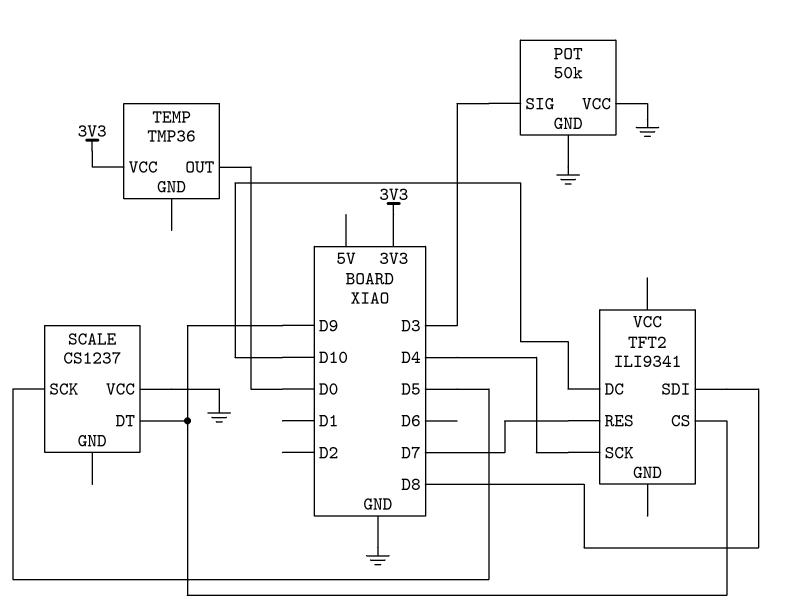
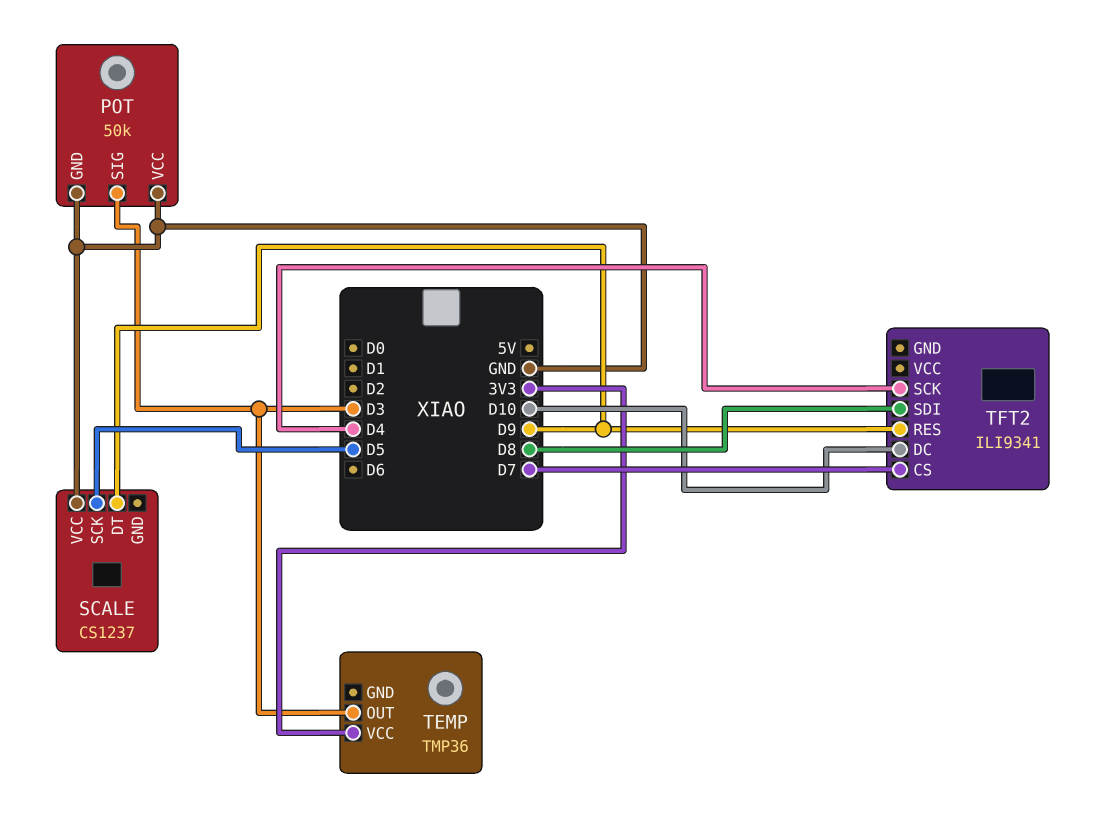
TEMP pin OUT: D0 -> D3
TFT2 pin CS: D9 -> D7
TFT2 pin RES: D7 -> D9

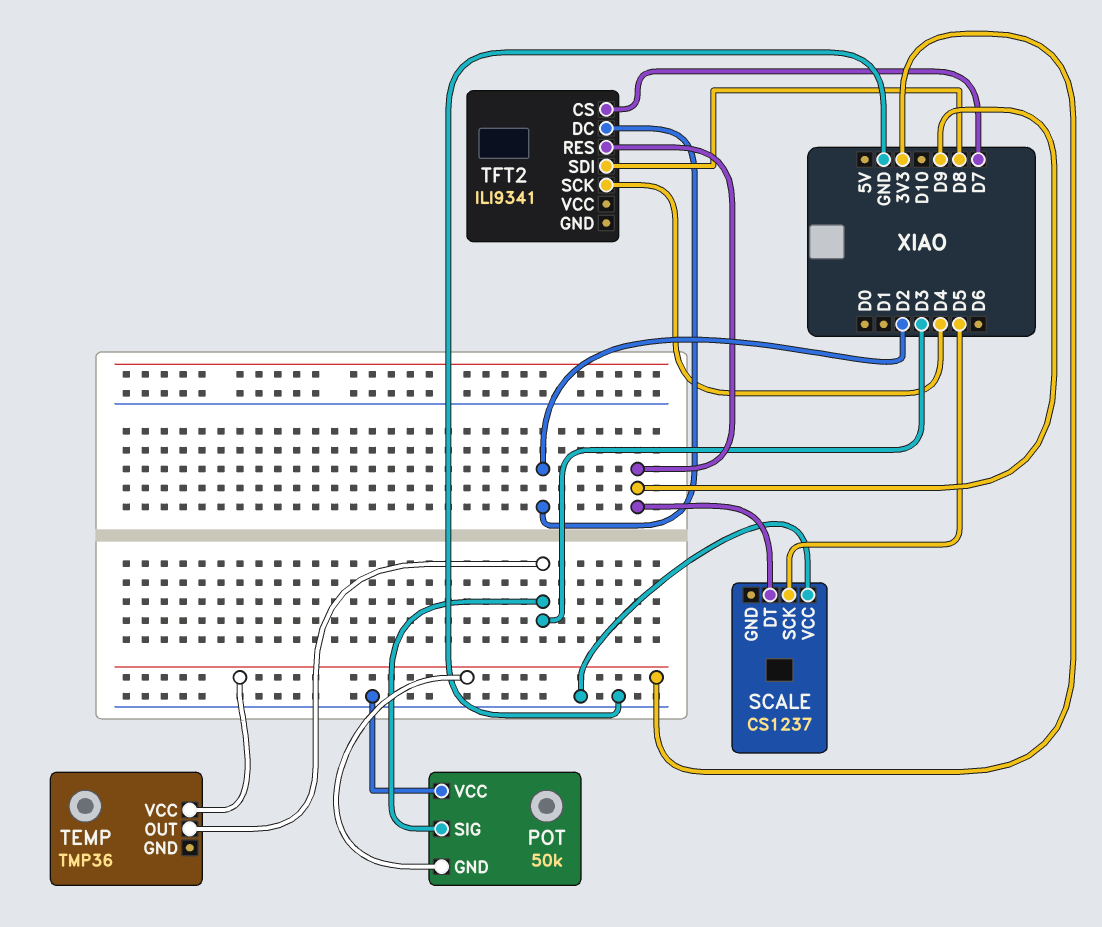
POT pin GND: GND -> 3V3
TFT2 pin DC: D10 -> D2

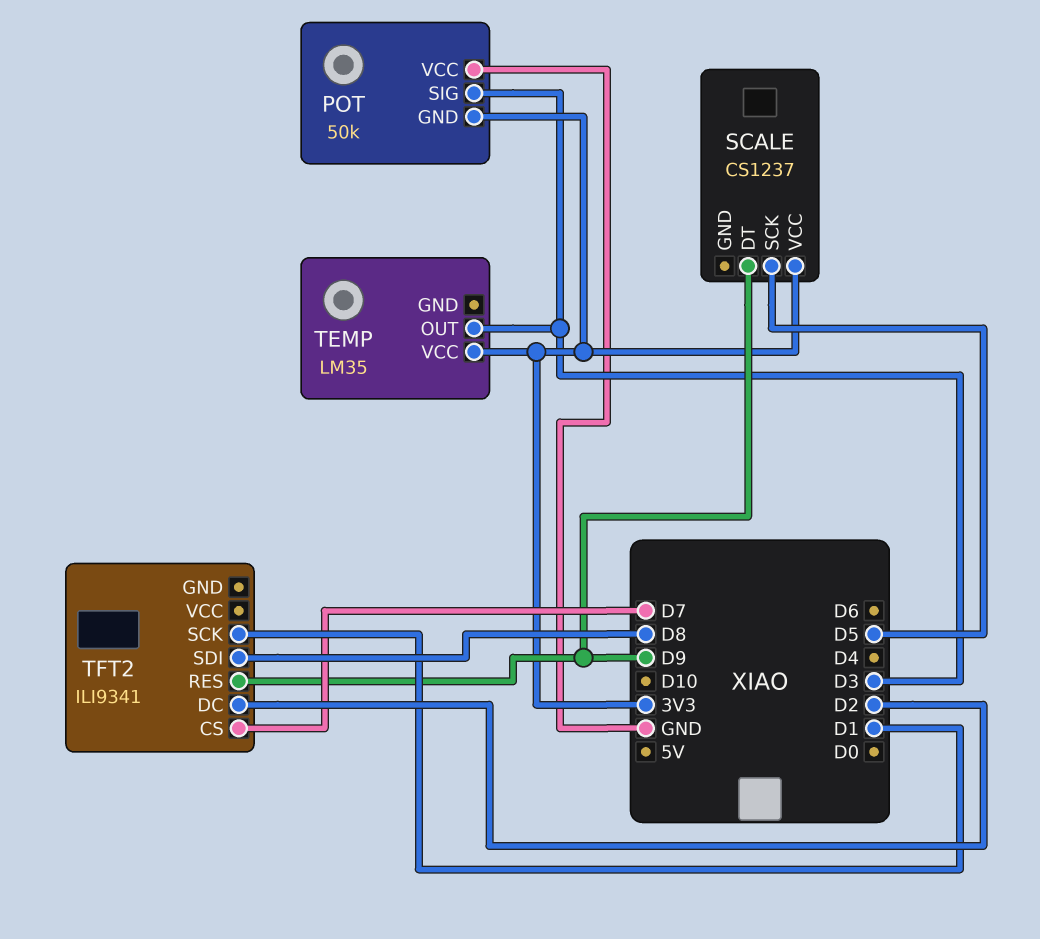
SCALE pin VCC: GND -> 3V3
TEMP: TMP36 -> LM35
TFT2 pin SCK: D4 -> D1

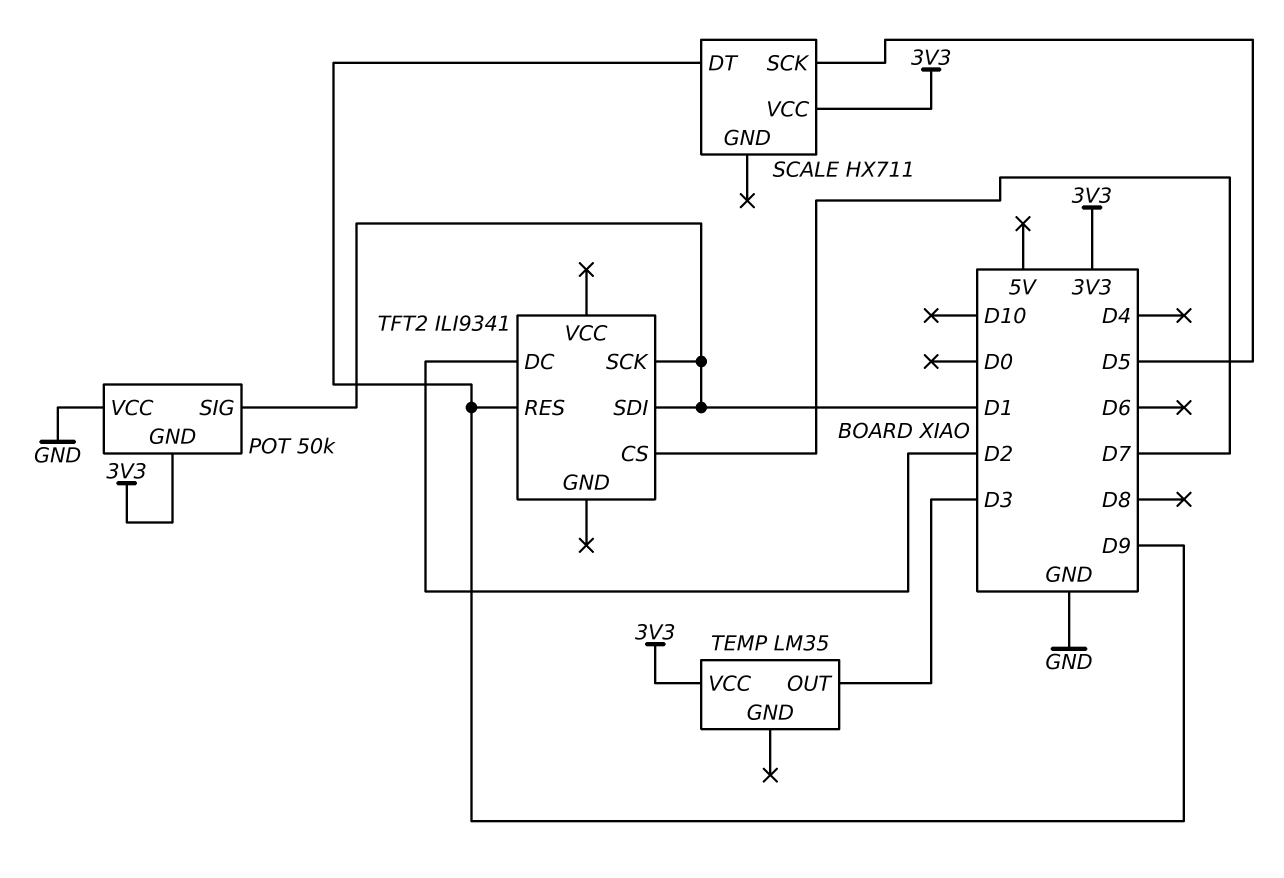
POT pin SIG: D3 -> D1
SCALE: CS1237 -> HX711
TFT2 pin SDI: D8 -> D1

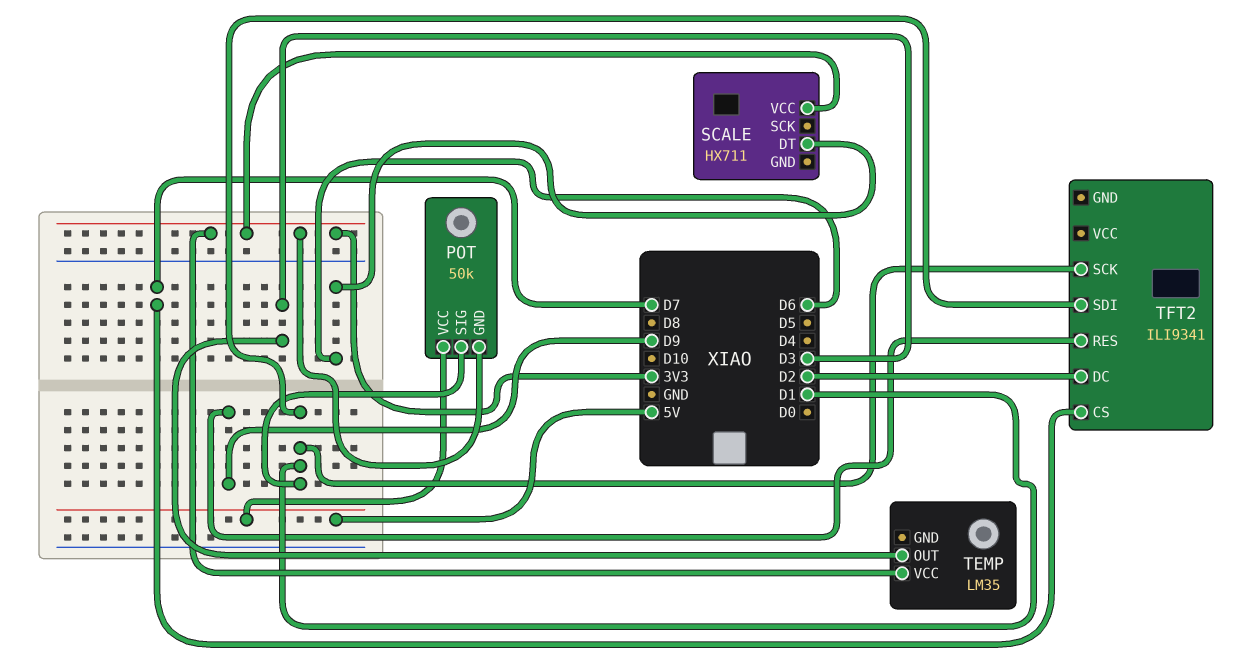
POT pin VCC: GND -> 5V
SCALE pin DT: D9 -> D6
SCALE pin SCK: D5 -> none

